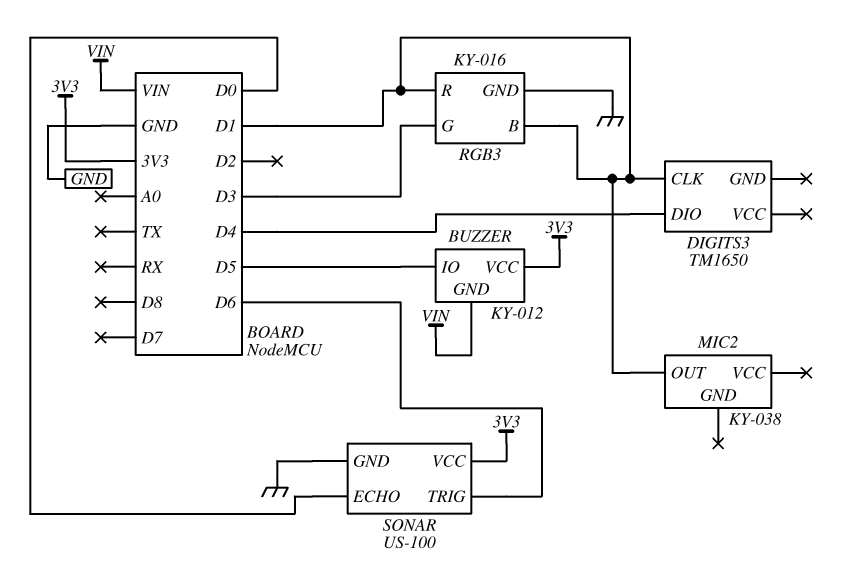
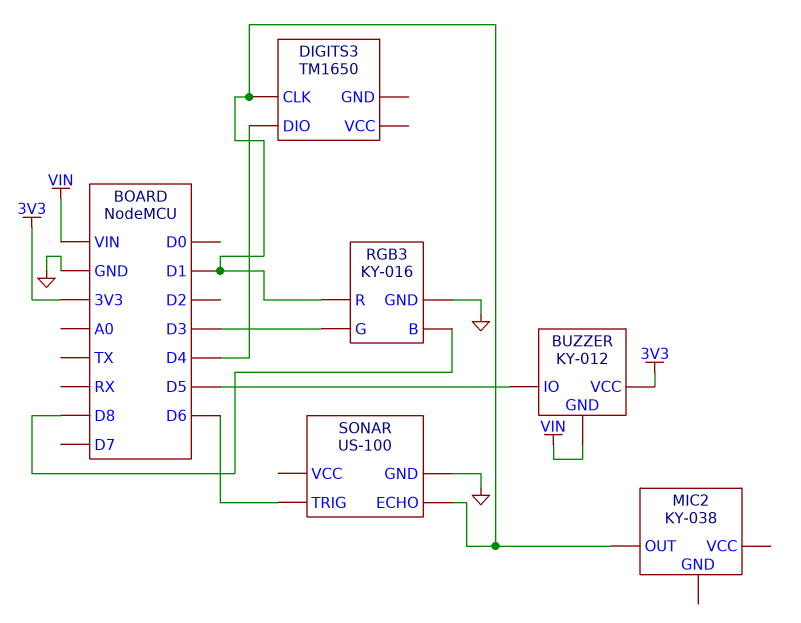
RGB3 pin B: D1 -> D8
SONAR pin ECHO: D0 -> D1
SONAR pin VCC: 3V3 -> none

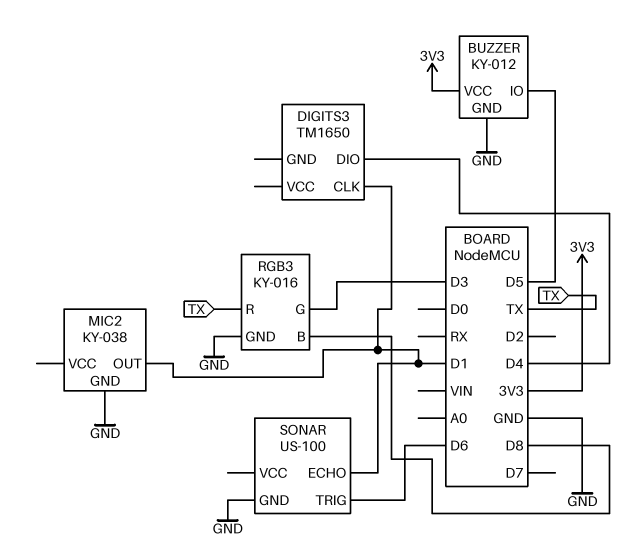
BUZZER pin GND: VIN -> GND
MIC2 pin GND: none -> GND
RGB3 pin R: D1 -> TX

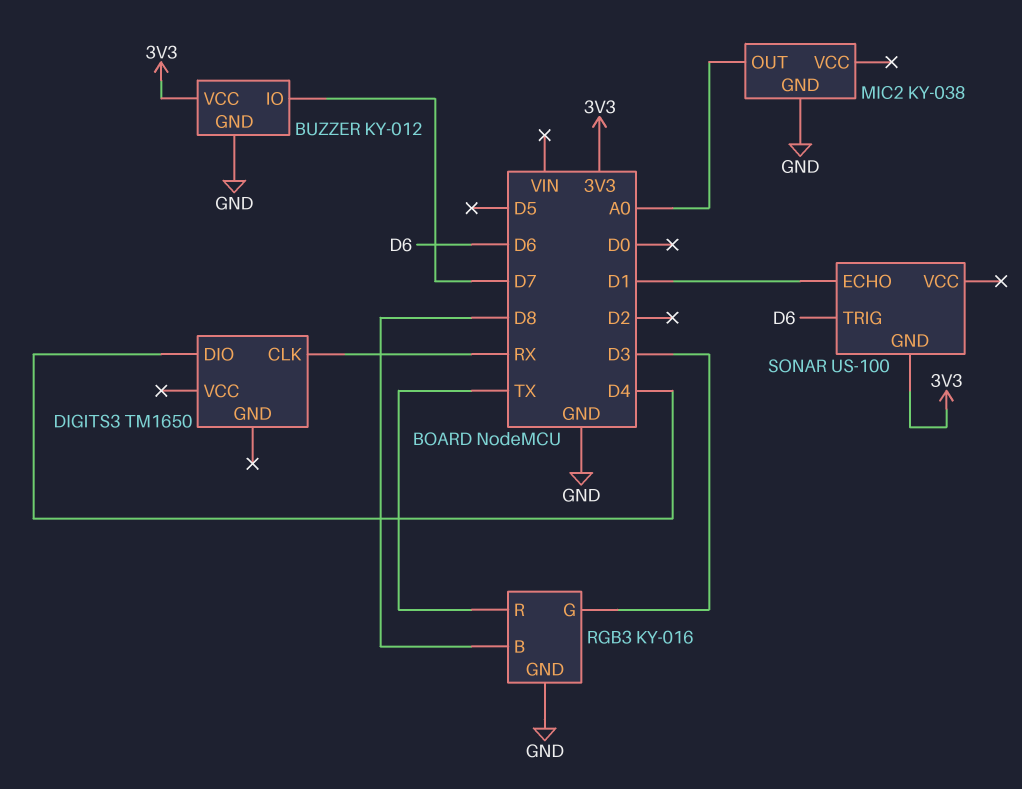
BUZZER pin IO: D5 -> D7
DIGITS3 pin CLK: D1 -> RX
MIC2 pin OUT: D1 -> A0
SONAR pin GND: GND -> 3V3

